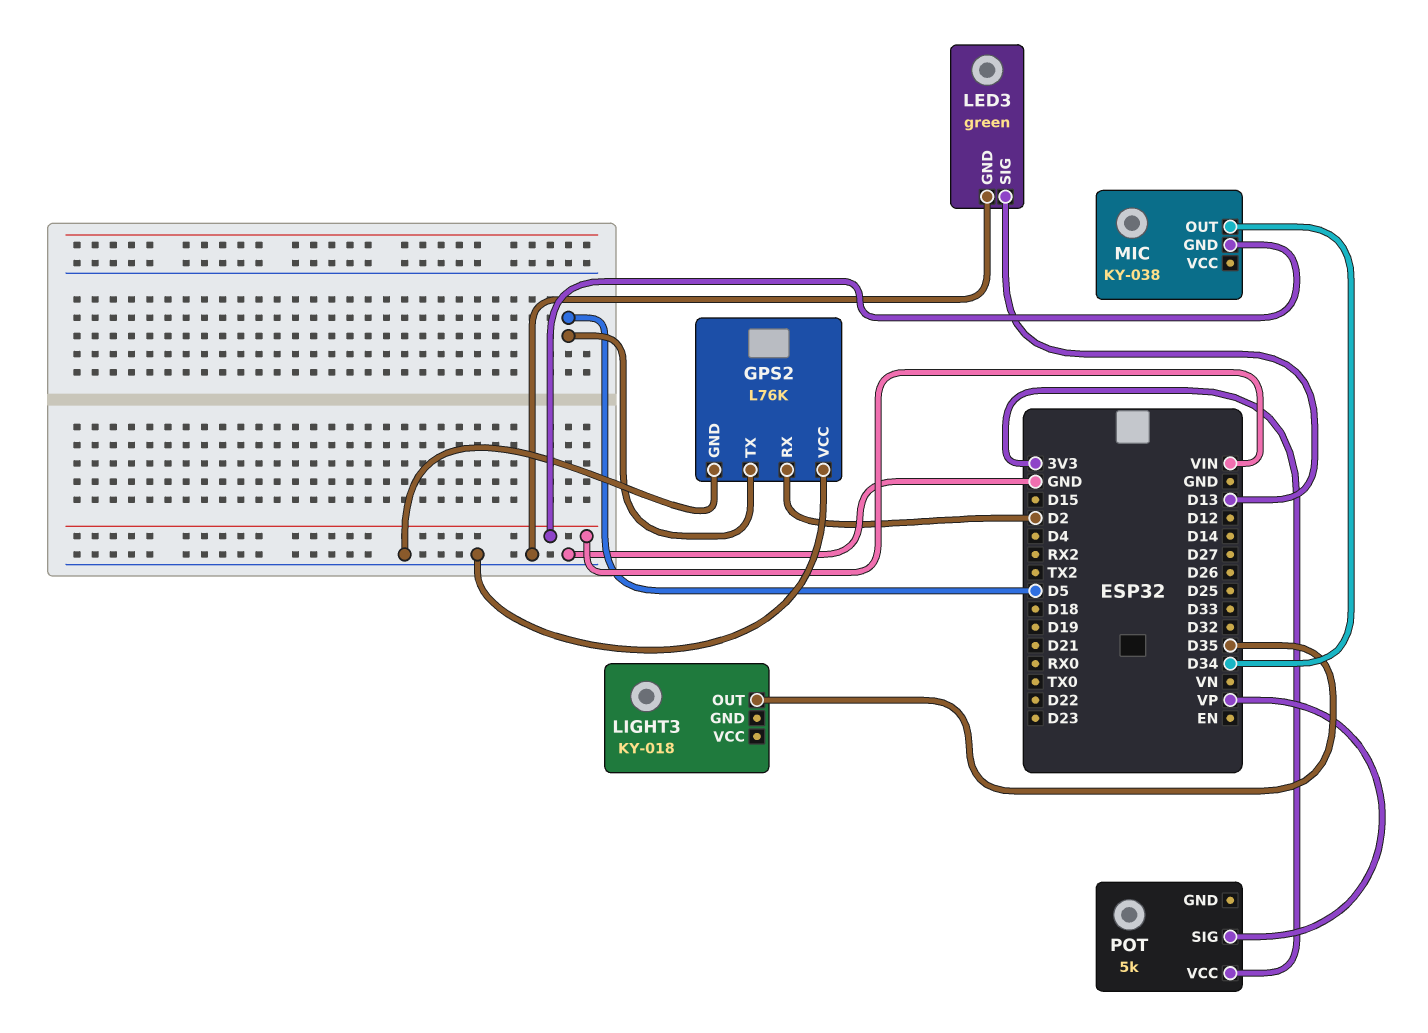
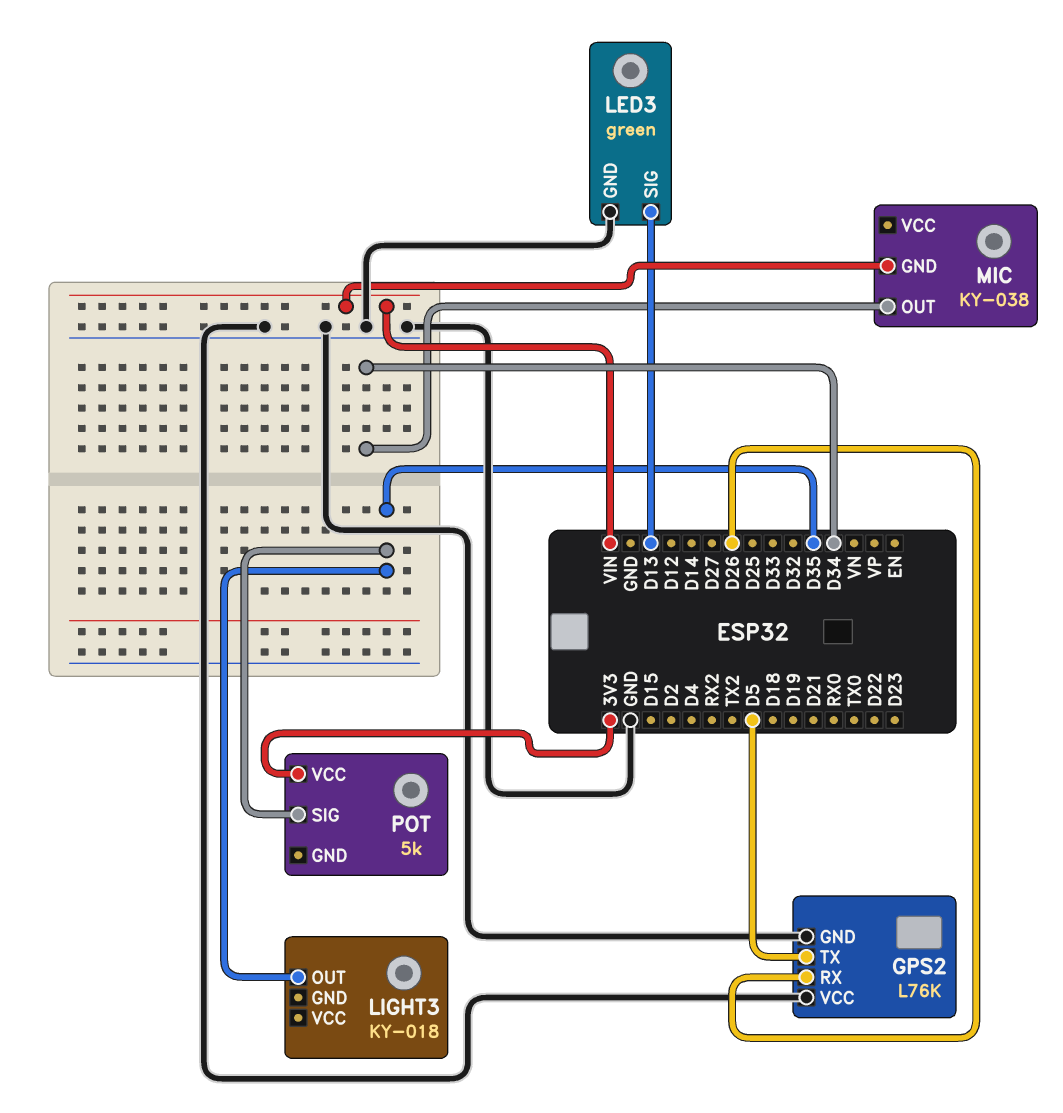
GPS2 pin RX: D2 -> D26
POT pin SIG: VP -> D35

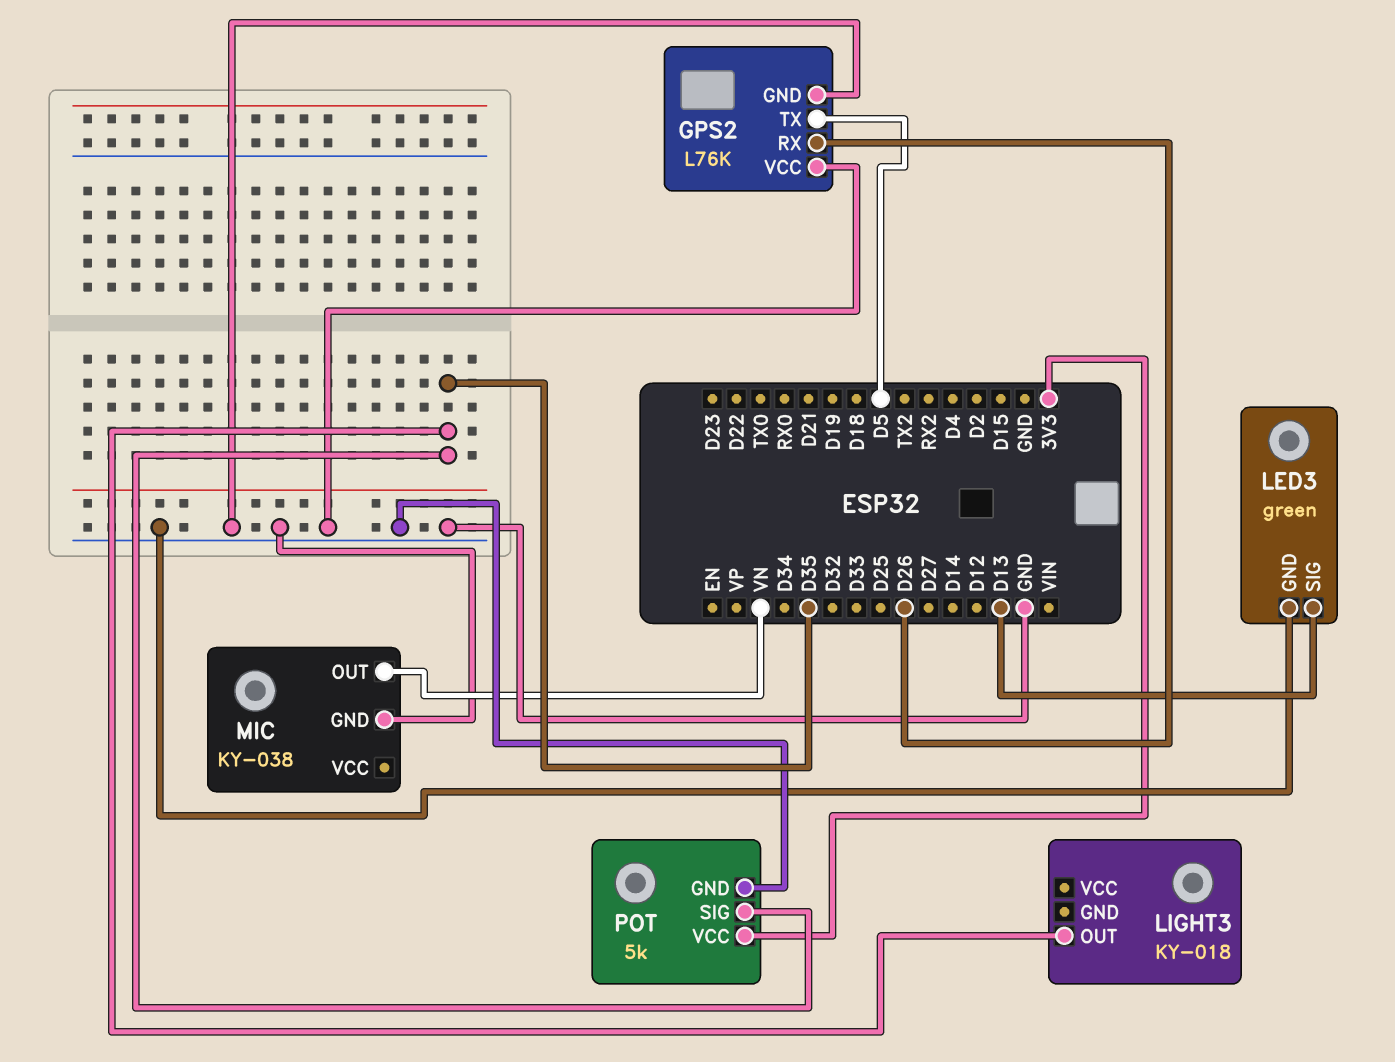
MIC pin GND: VIN -> GND
MIC pin OUT: D34 -> VN
POT pin GND: none -> GND

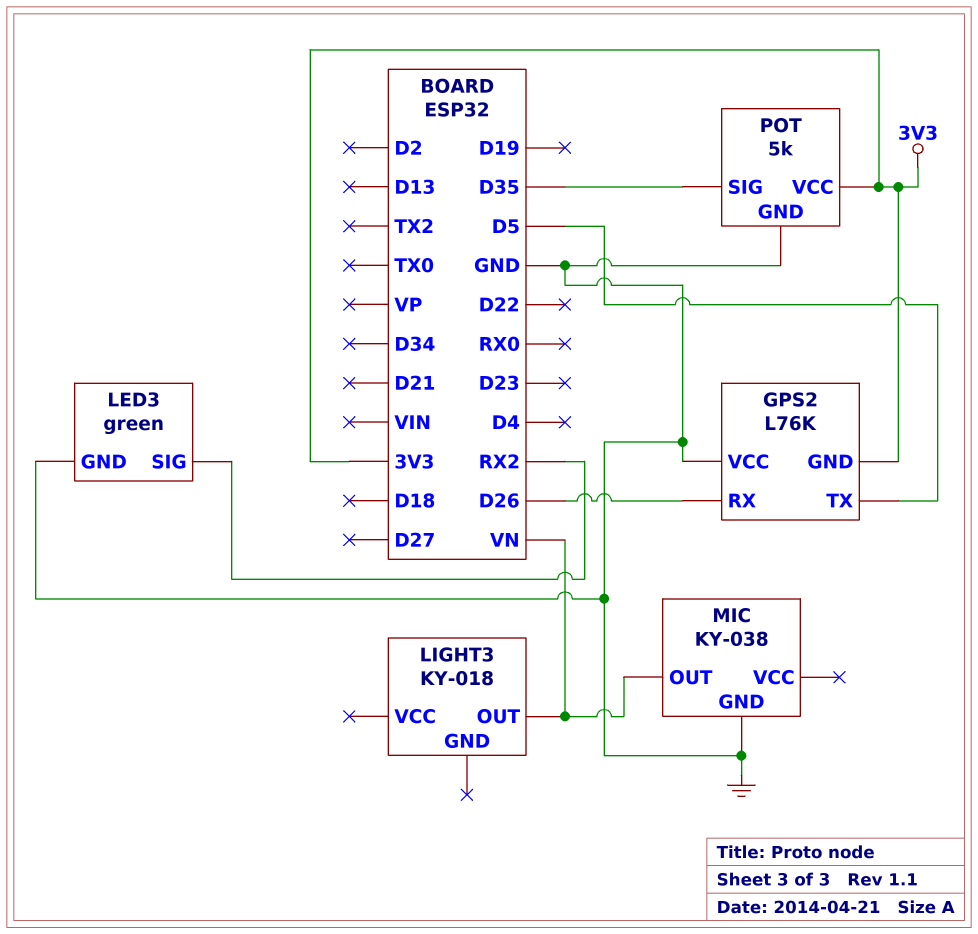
GPS2 pin GND: GND -> 3V3
LED3 pin SIG: D13 -> RX2
LIGHT3 pin OUT: D35 -> VN

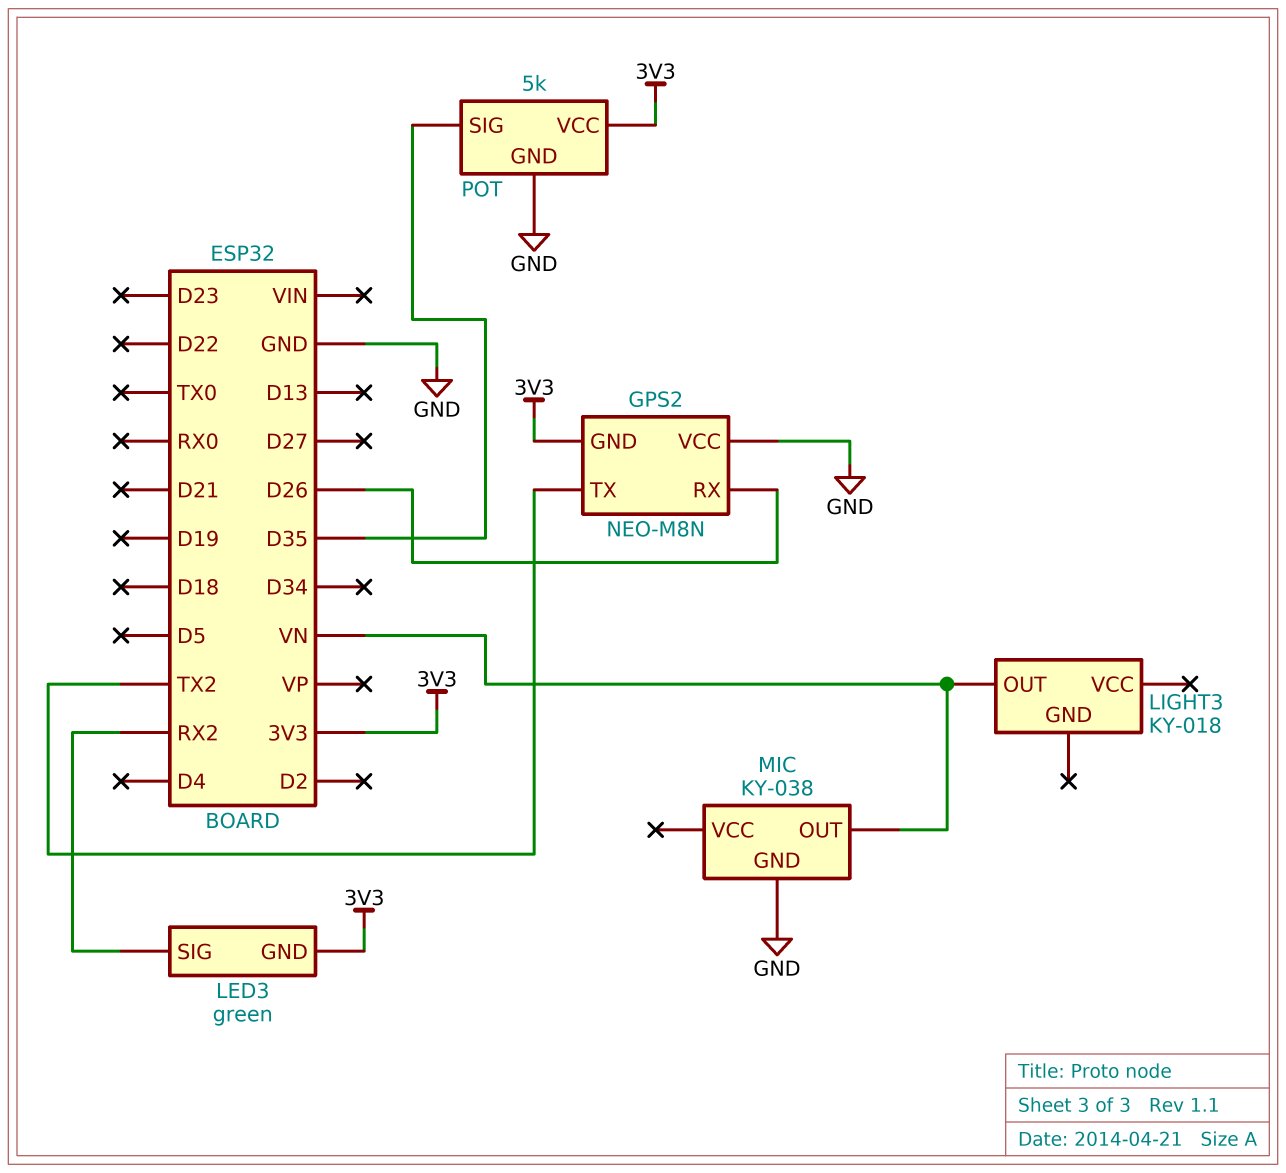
GPS2: L76K -> NEO-M8N
GPS2 pin TX: D5 -> TX2
LED3 pin GND: GND -> 3V3

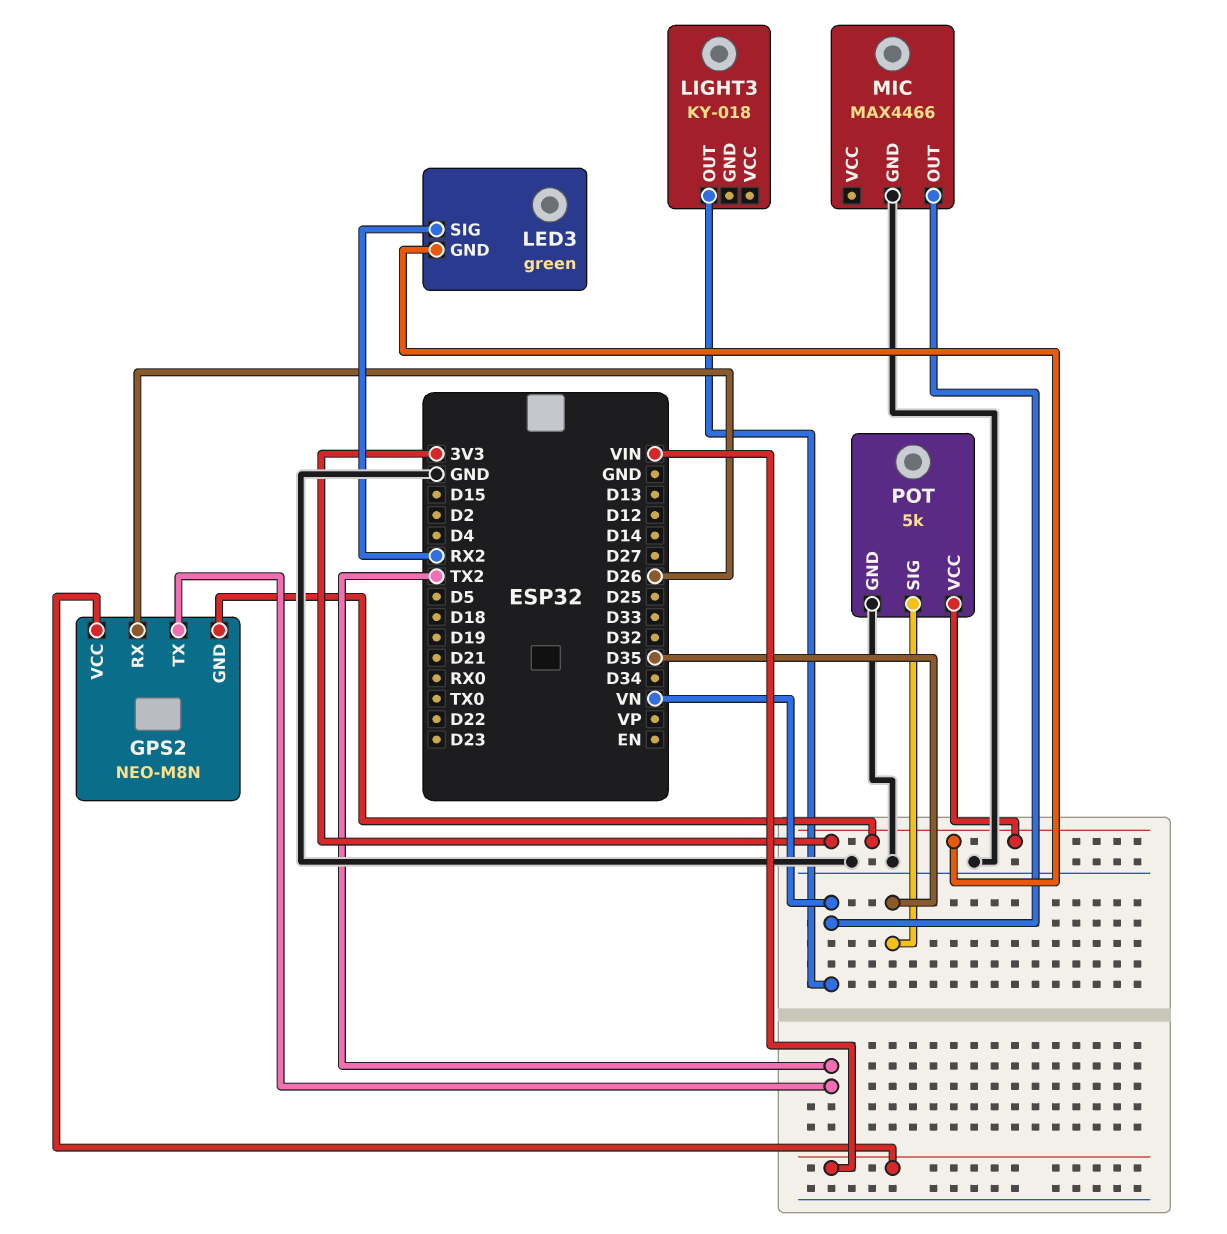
GPS2 pin VCC: GND -> VIN
MIC: KY-038 -> MAX4466

